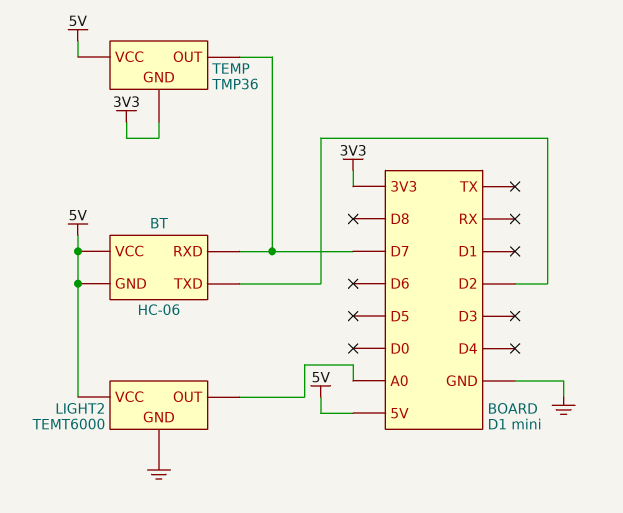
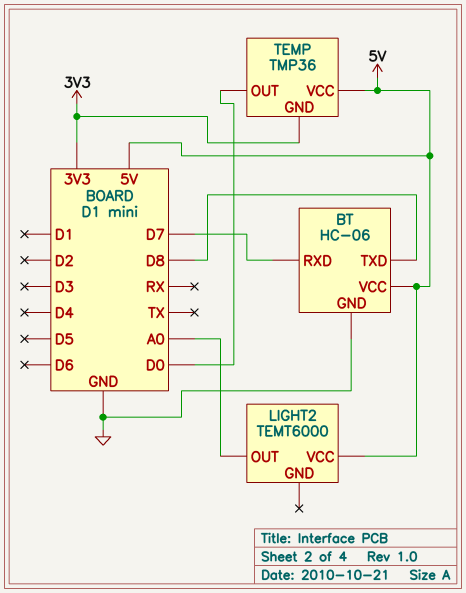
BT pin GND: 5V -> GND
BT pin TXD: D2 -> D8
LIGHT2 pin GND: GND -> none
TEMP pin OUT: D7 -> D0

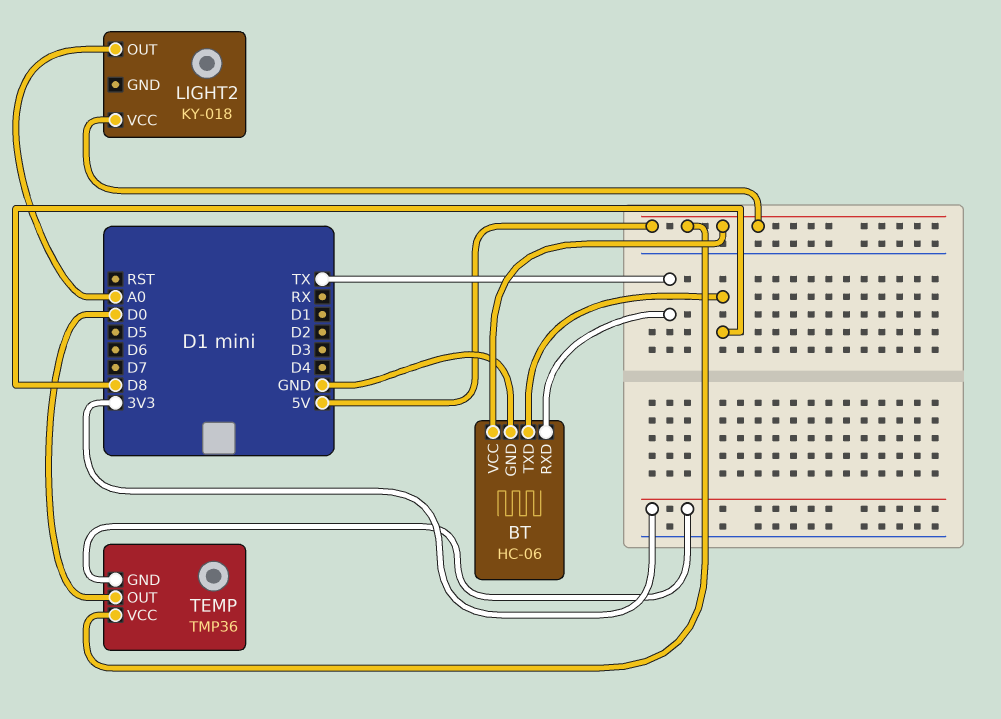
BT pin RXD: D7 -> TX
LIGHT2: TEMT6000 -> KY-018

